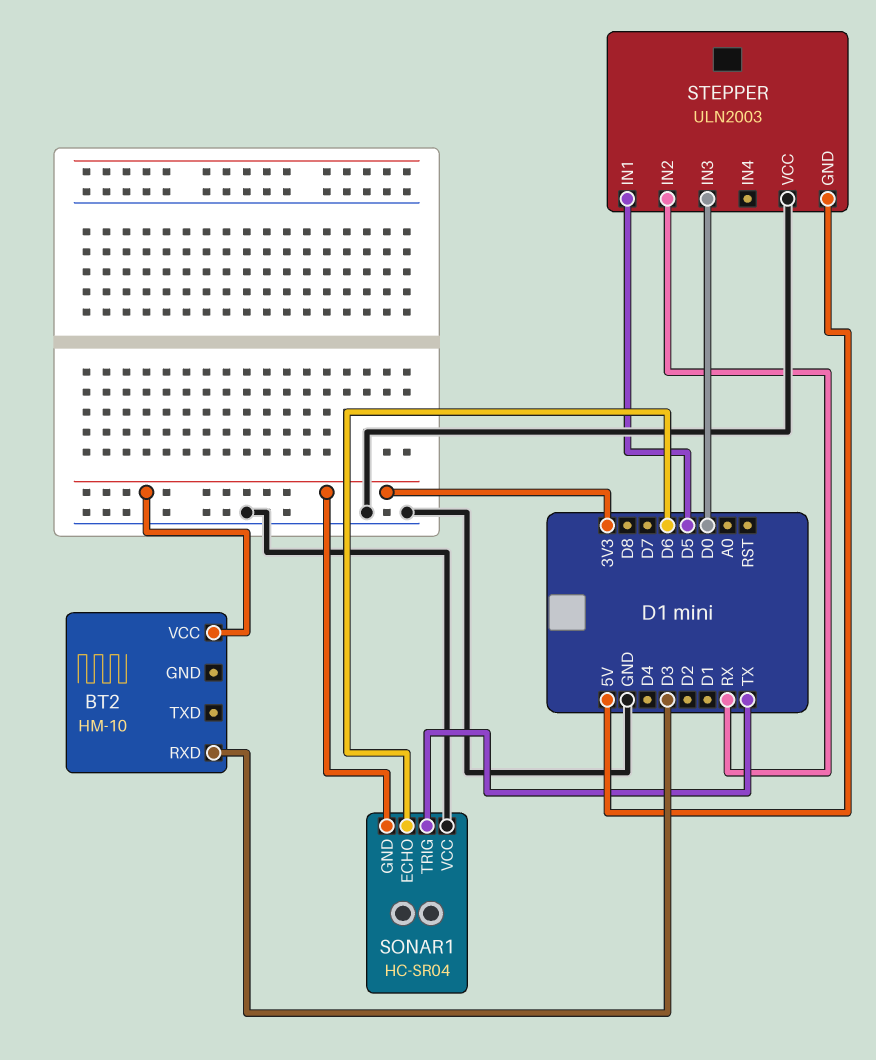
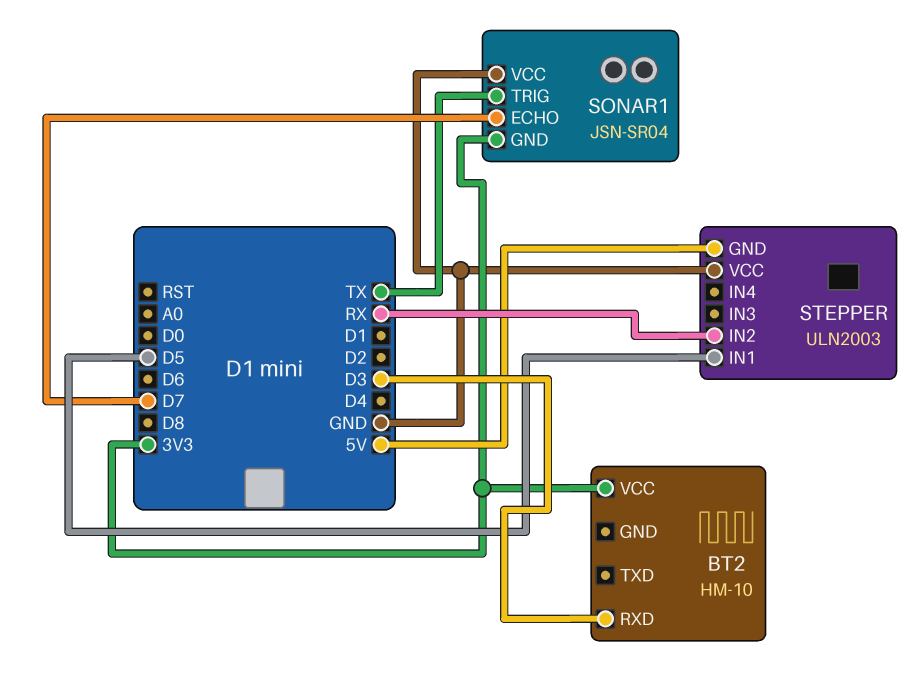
SONAR1: HC-SR04 -> JSN-SR04
SONAR1 pin ECHO: D6 -> D7
STEPPER pin IN3: D0 -> none

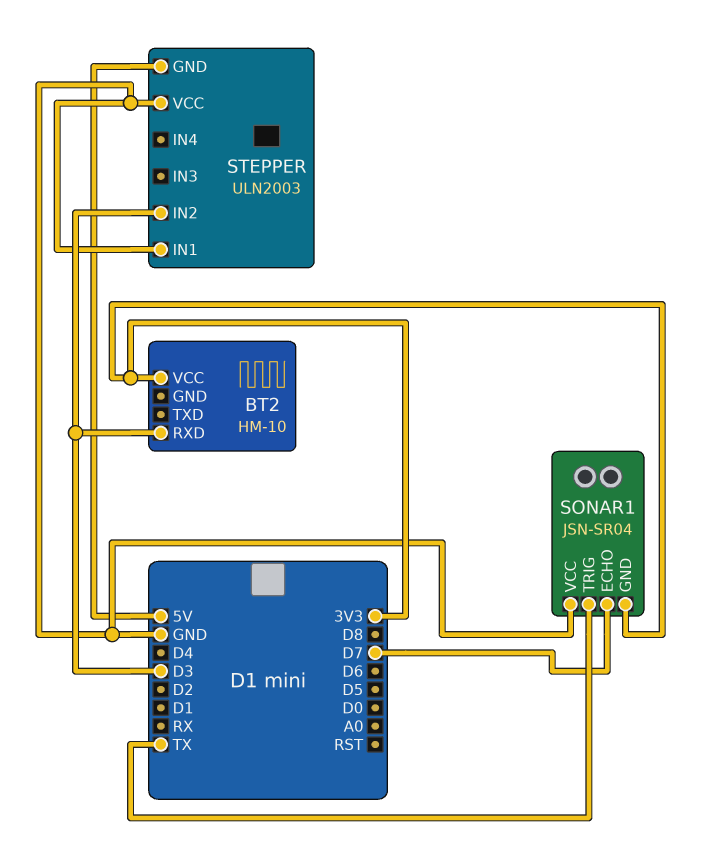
STEPPER pin IN1: D5 -> GND
STEPPER pin IN2: RX -> D3

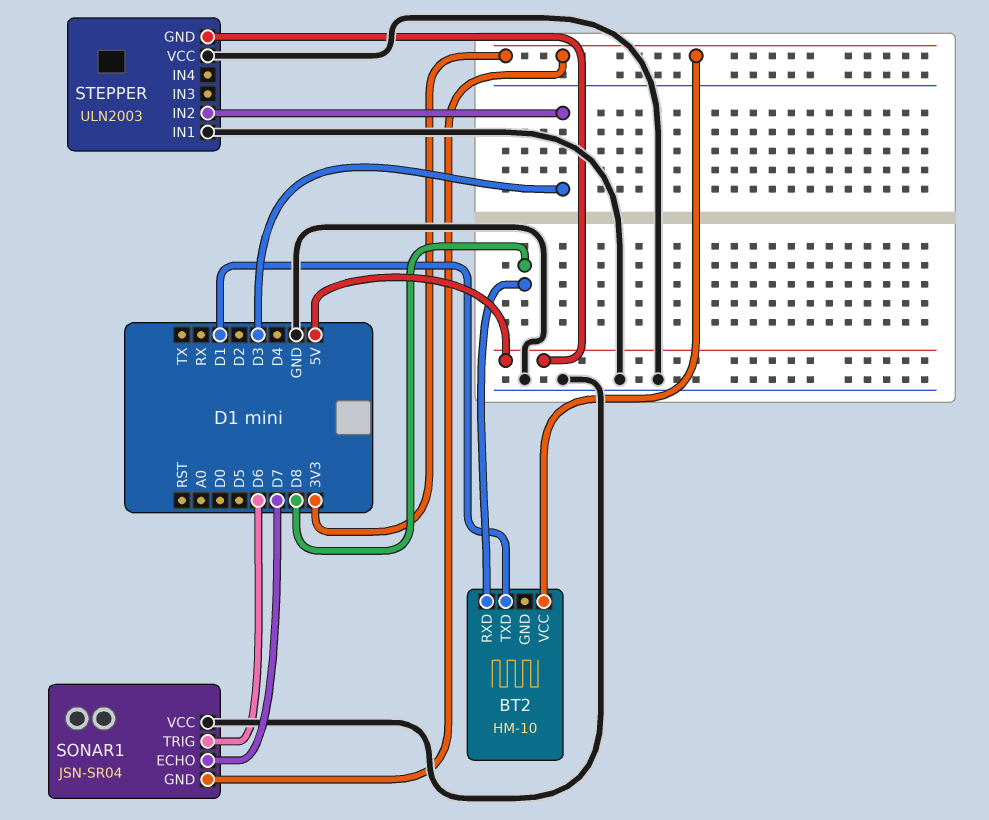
BT2 pin RXD: D3 -> D8
BT2 pin TXD: none -> D1
SONAR1 pin TRIG: TX -> D6

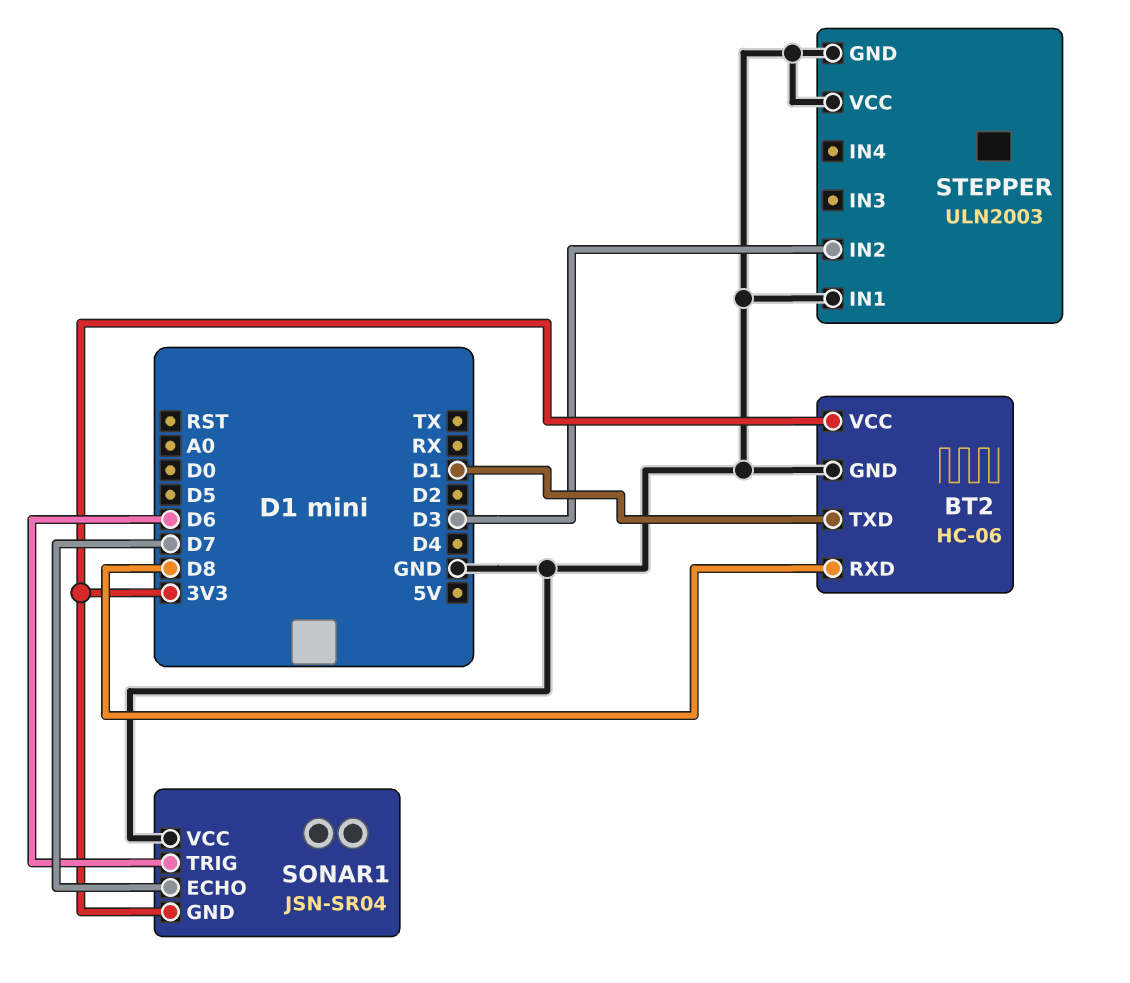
BT2: HM-10 -> HC-06
BT2 pin GND: none -> GND
STEPPER pin GND: 5V -> GND

